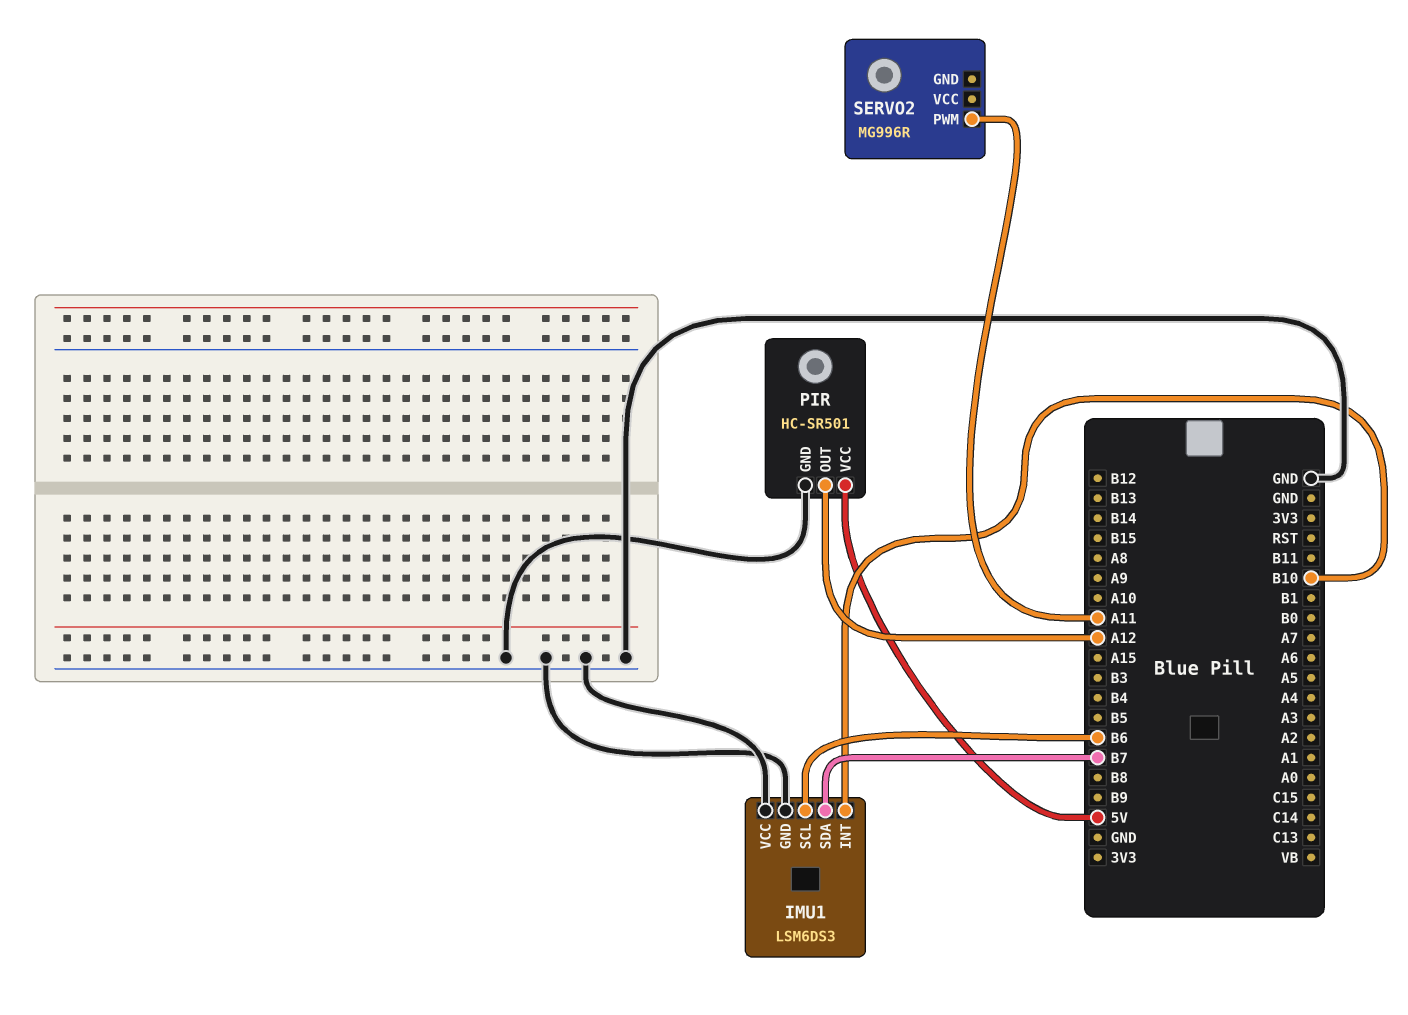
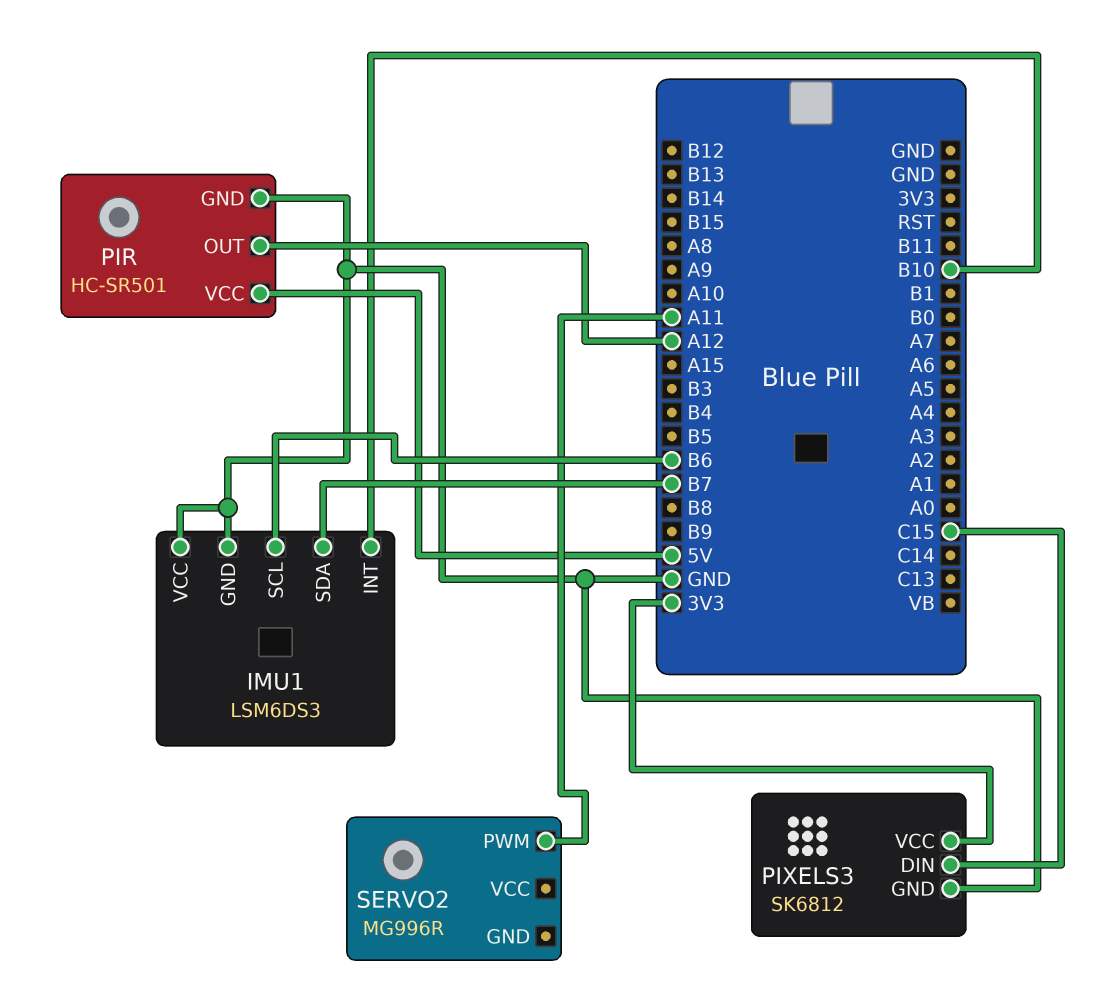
PIXELS3: none -> SK6812
PIXELS3 pin DIN: none -> C15
PIXELS3 pin GND: none -> GND
PIXELS3 pin VCC: none -> 3V3

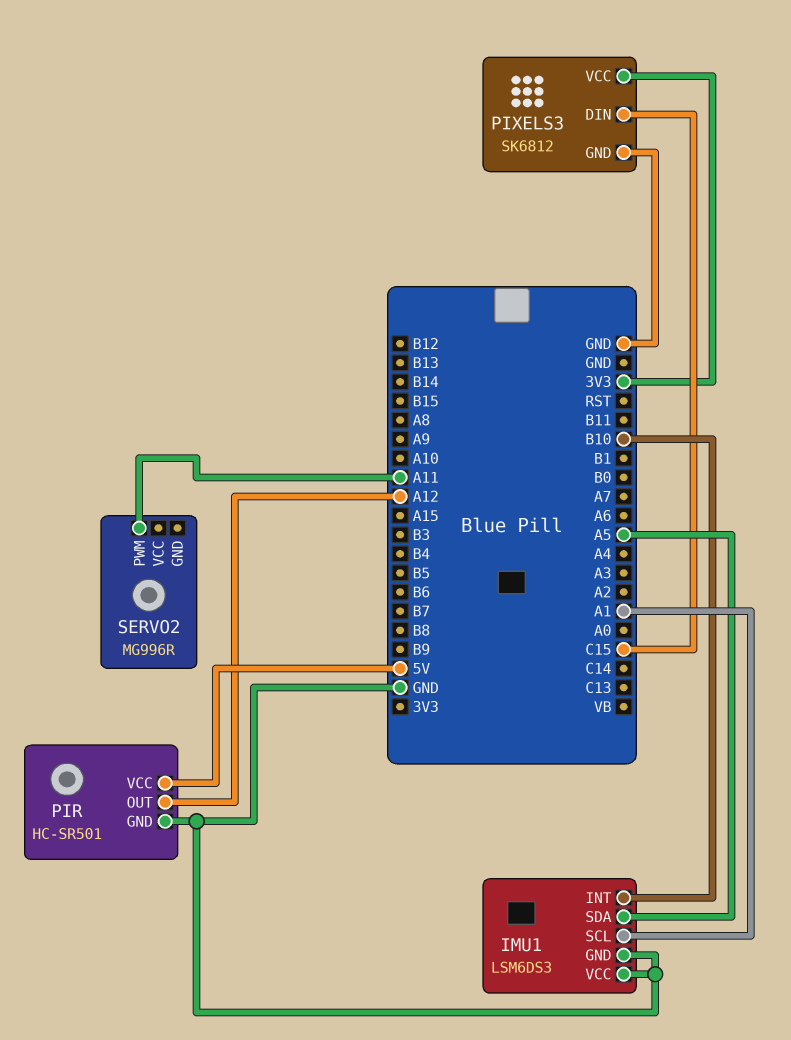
IMU1 pin SCL: B6 -> A1
IMU1 pin SDA: B7 -> A5

